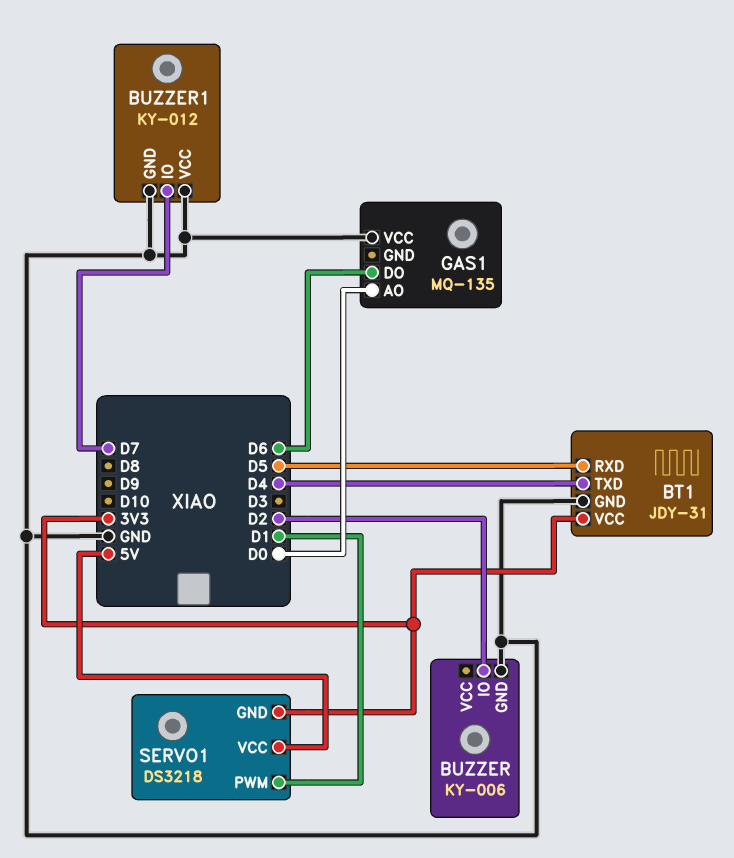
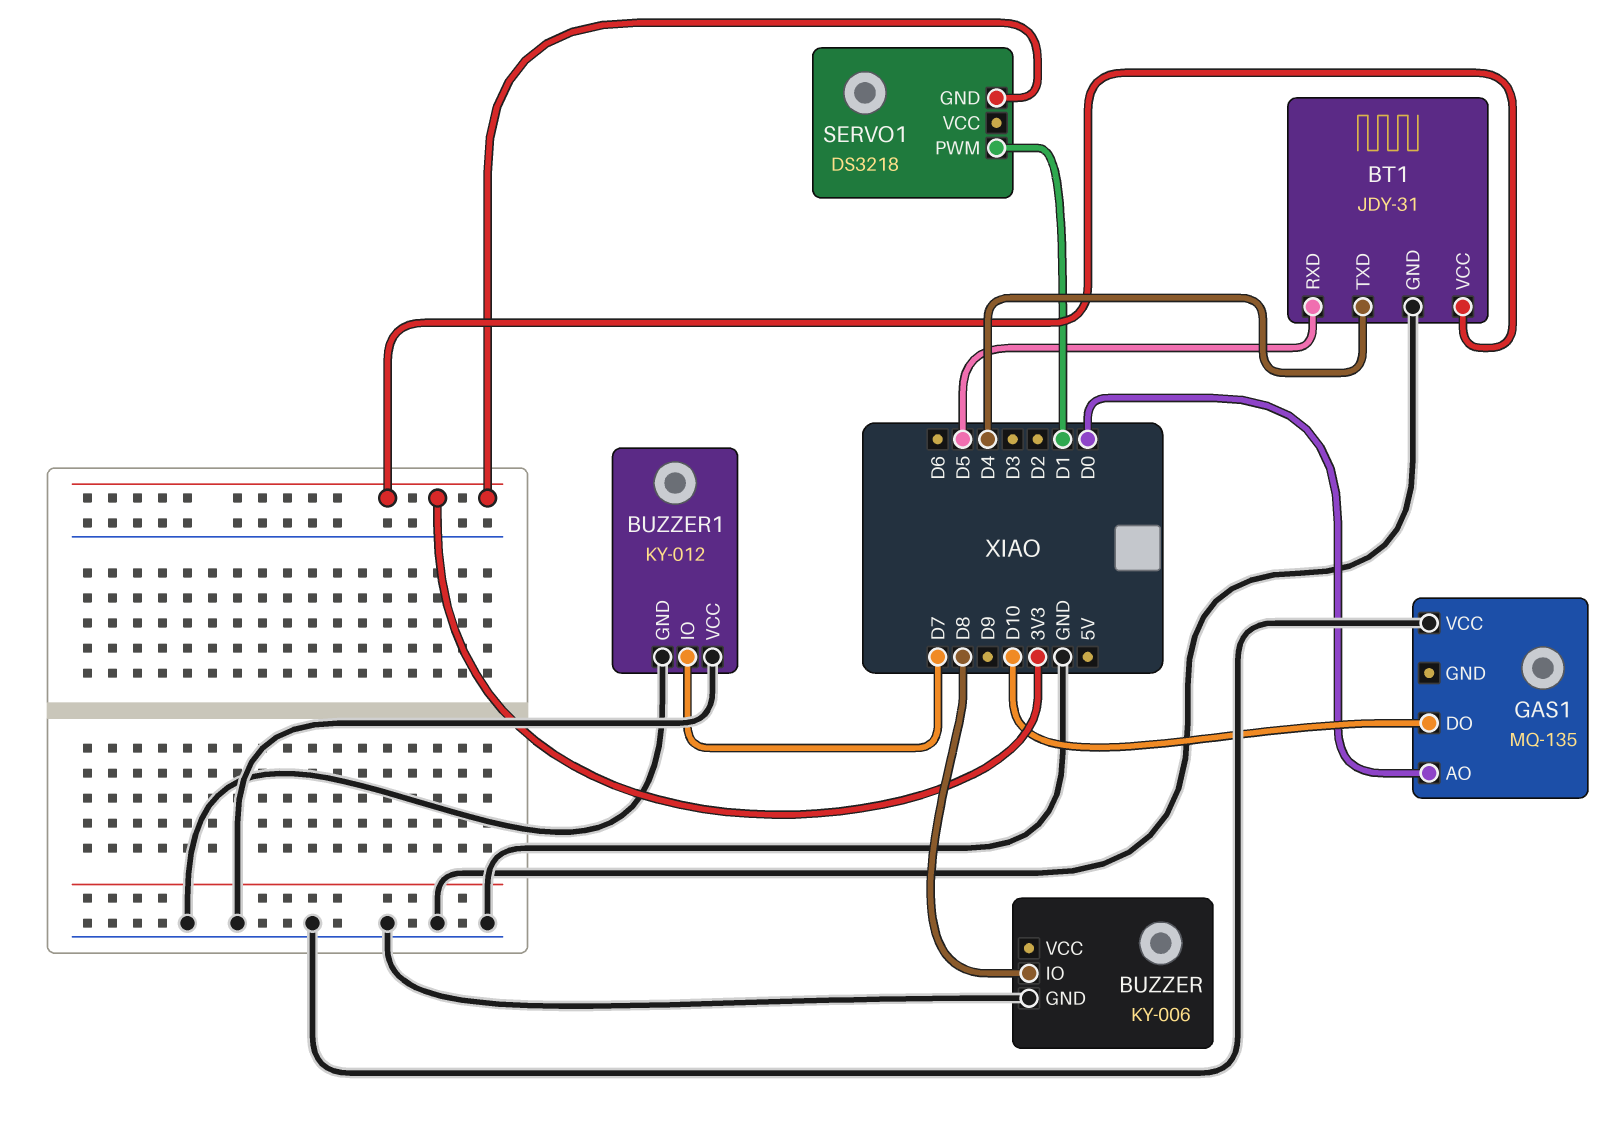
BUZZER pin IO: D2 -> D8
GAS1 pin DO: D6 -> D10
SERVO1 pin VCC: 5V -> none

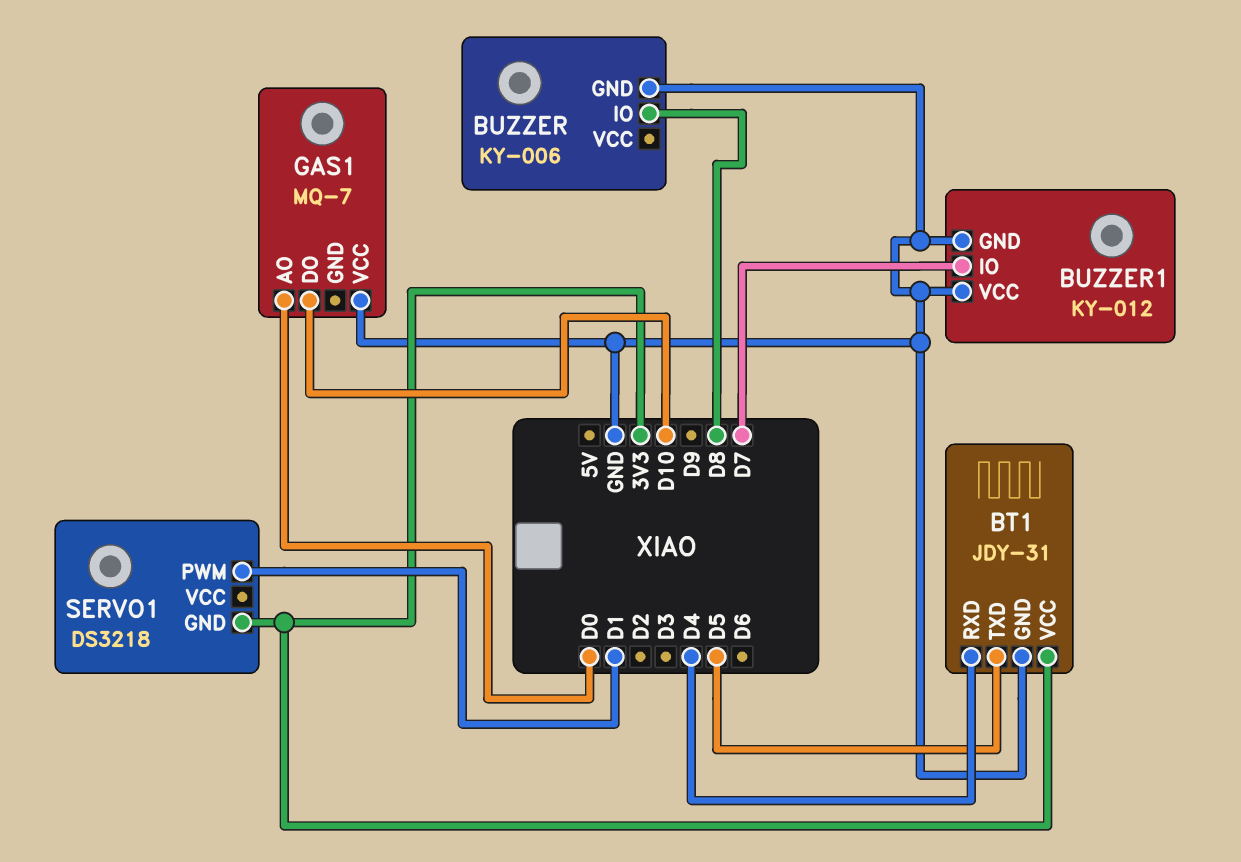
BT1 pin RXD: D5 -> D4
BT1 pin TXD: D4 -> D5
GAS1: MQ-135 -> MQ-7

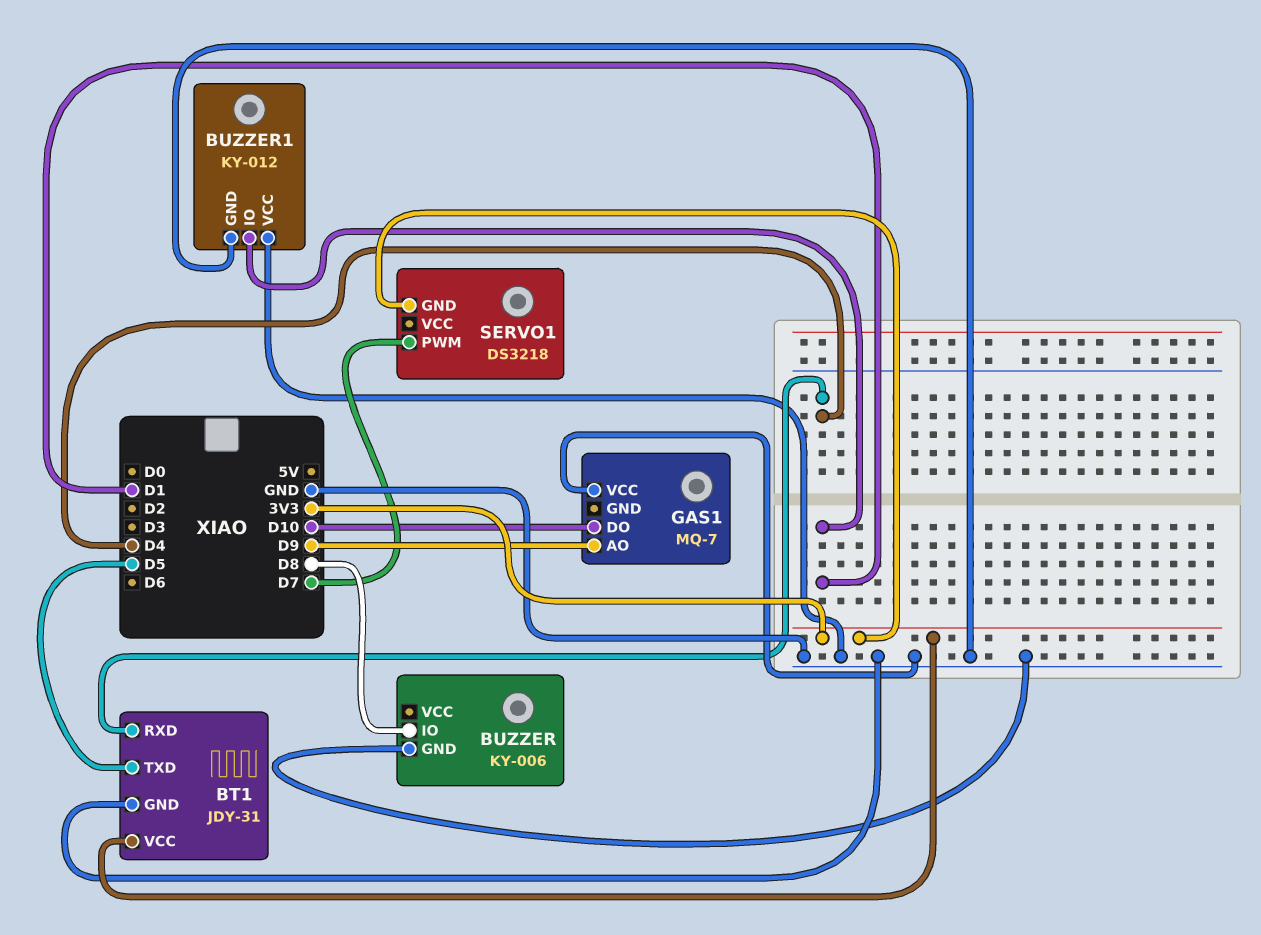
BUZZER1 pin IO: D7 -> D1
GAS1 pin AO: D0 -> D9
SERVO1 pin PWM: D1 -> D7

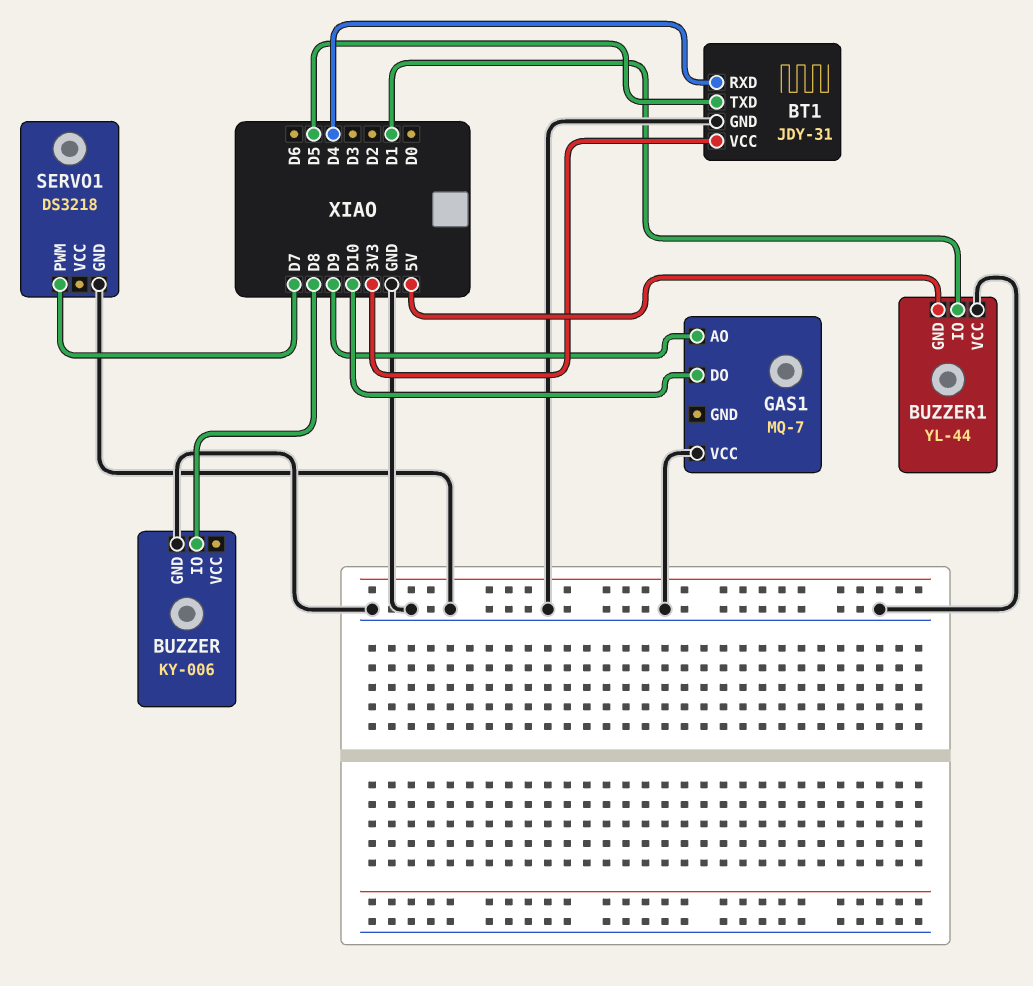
BUZZER1: KY-012 -> YL-44
BUZZER1 pin GND: GND -> 5V
SERVO1 pin GND: 3V3 -> GND

